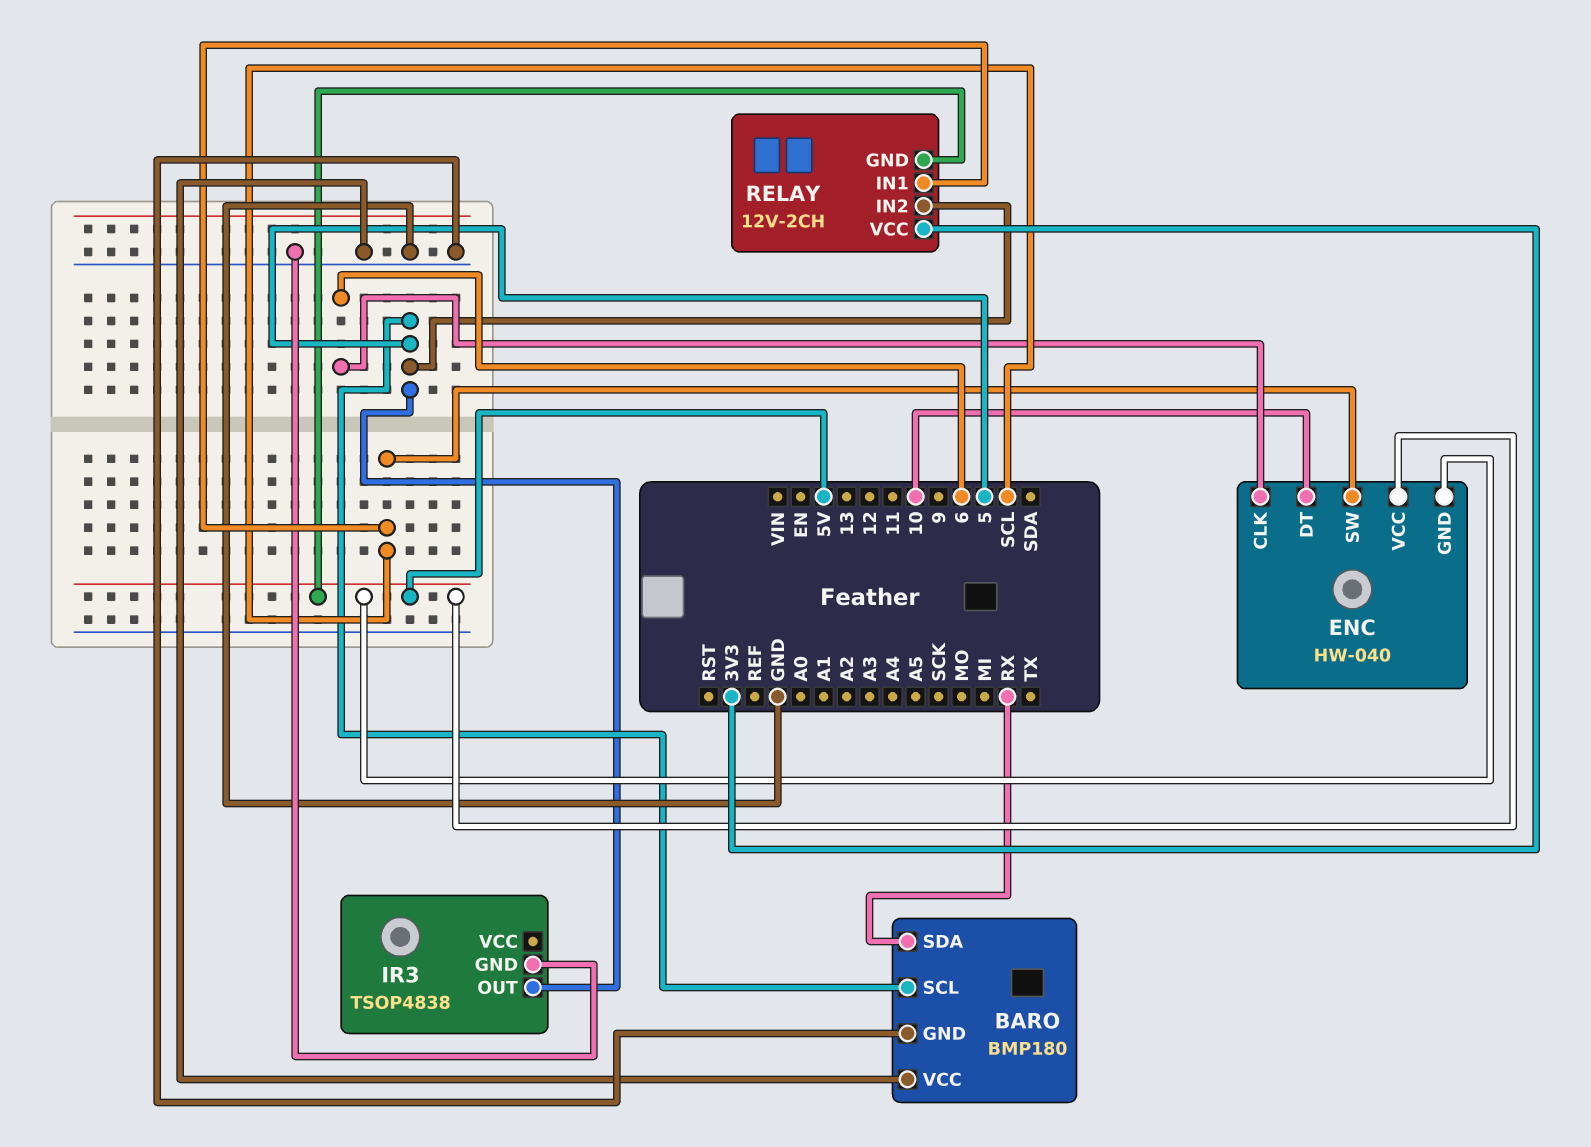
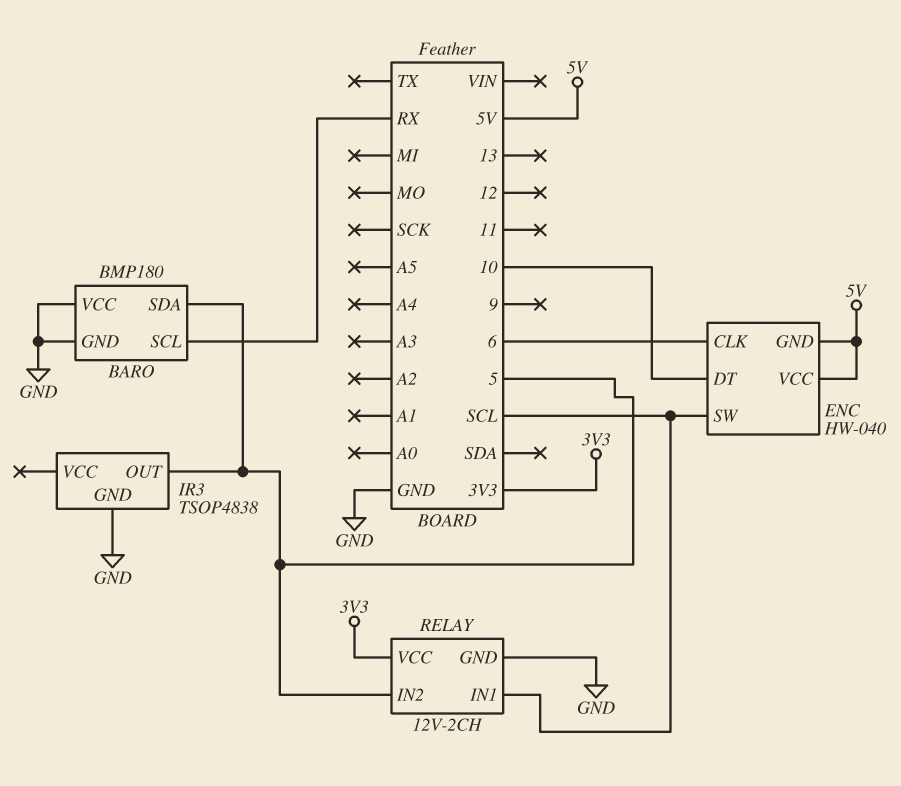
BARO pin SCL: 5 -> RX
BARO pin SDA: RX -> 5
RELAY pin GND: 5V -> GND

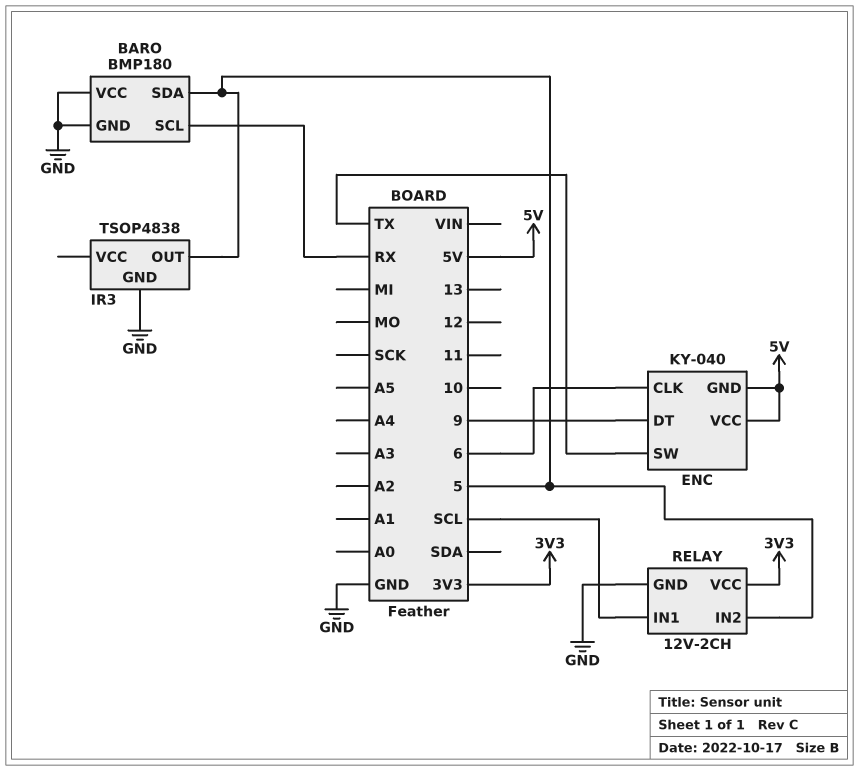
ENC: HW-040 -> KY-040
ENC pin DT: 10 -> 9
ENC pin SW: SCL -> TX

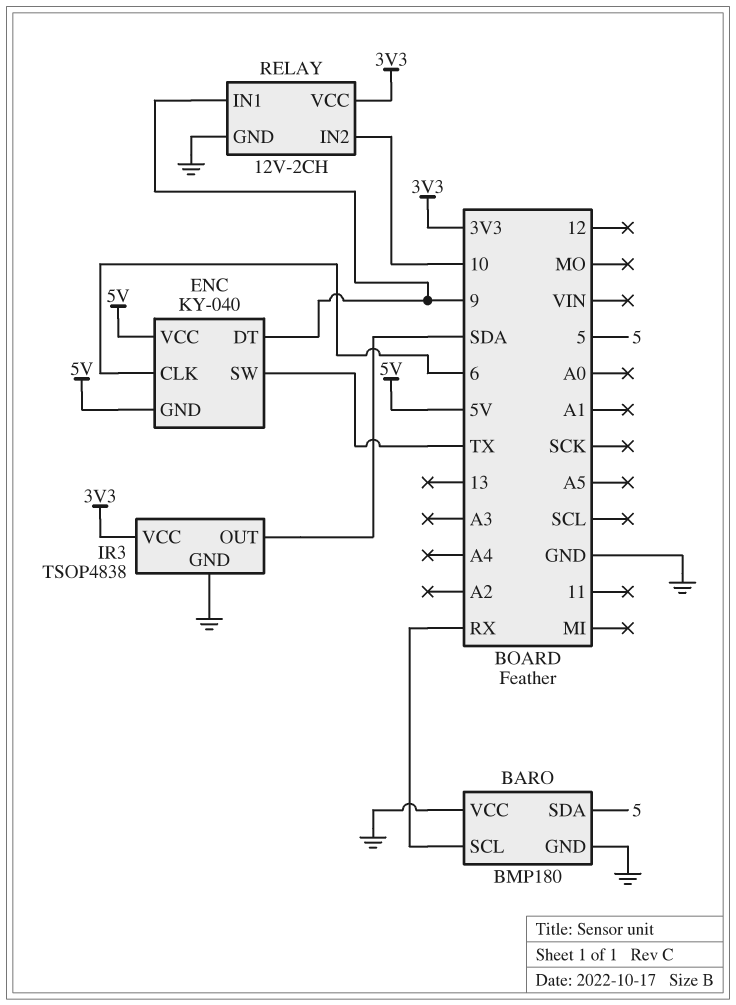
IR3 pin OUT: 5 -> SDA
IR3 pin VCC: none -> 3V3
RELAY pin IN1: SCL -> 9
RELAY pin IN2: 5 -> 10

